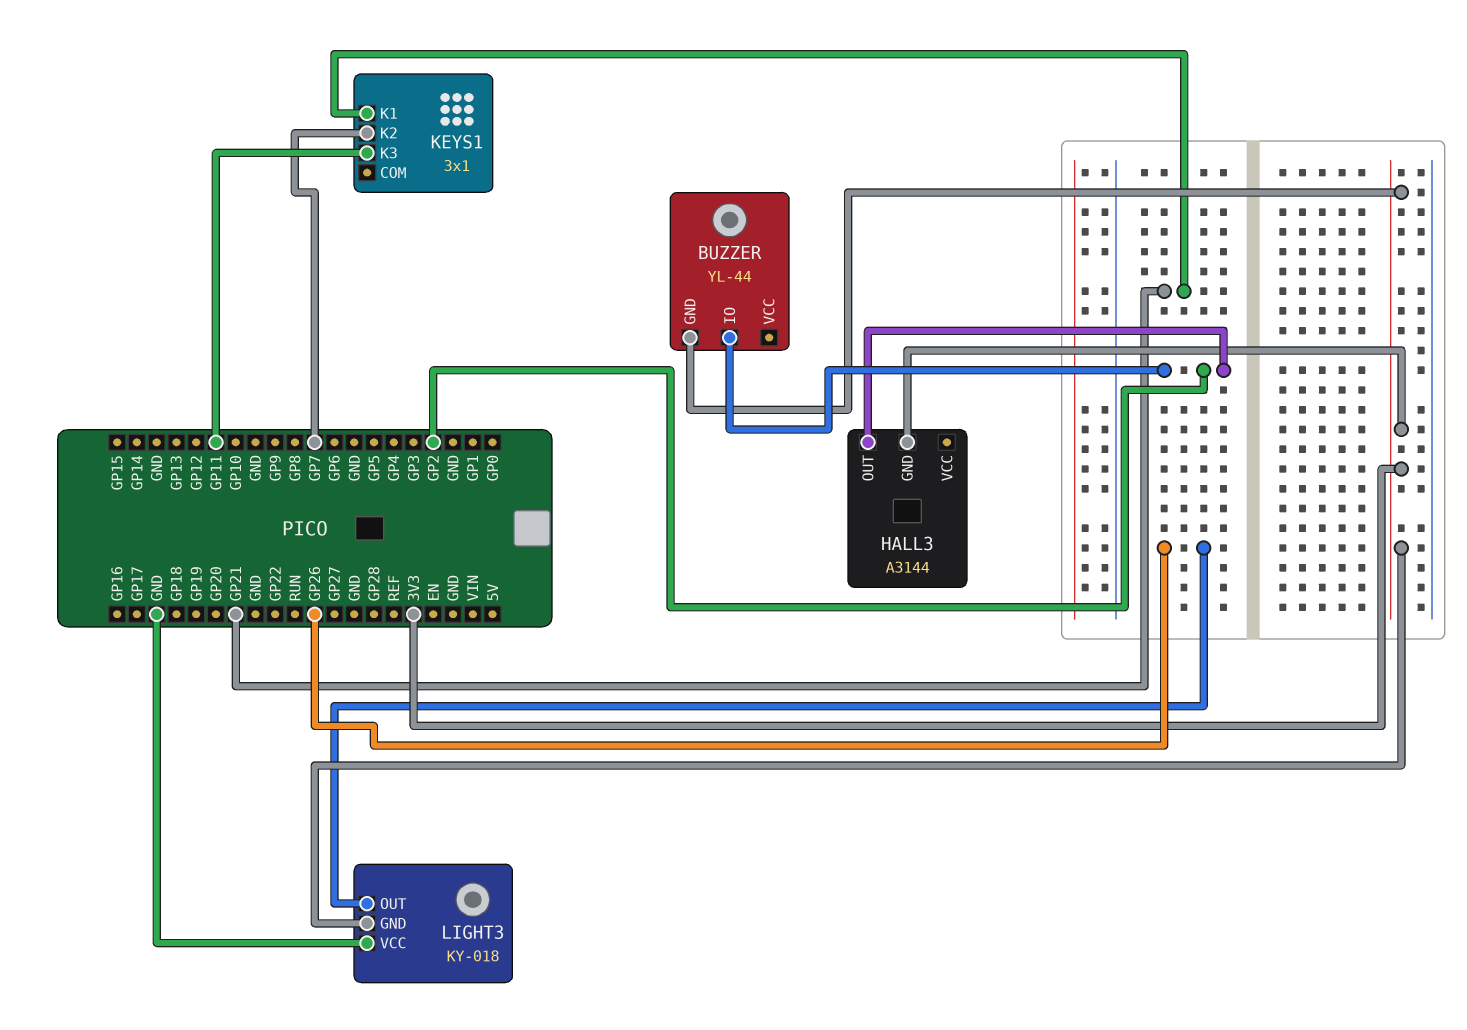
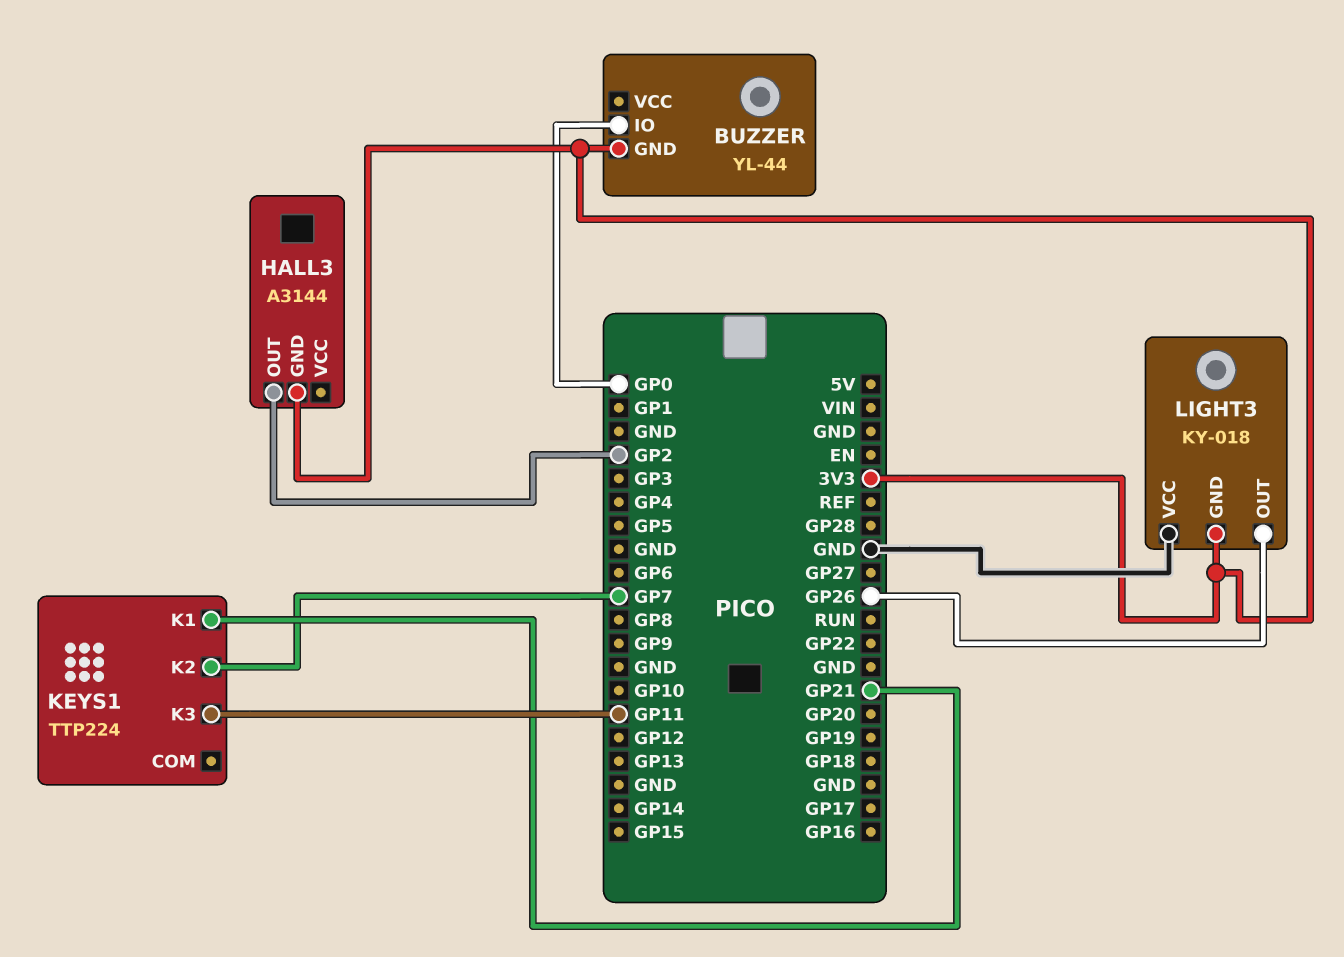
BUZZER pin IO: GP2 -> GP0
KEYS1: 3x1 -> TTP224

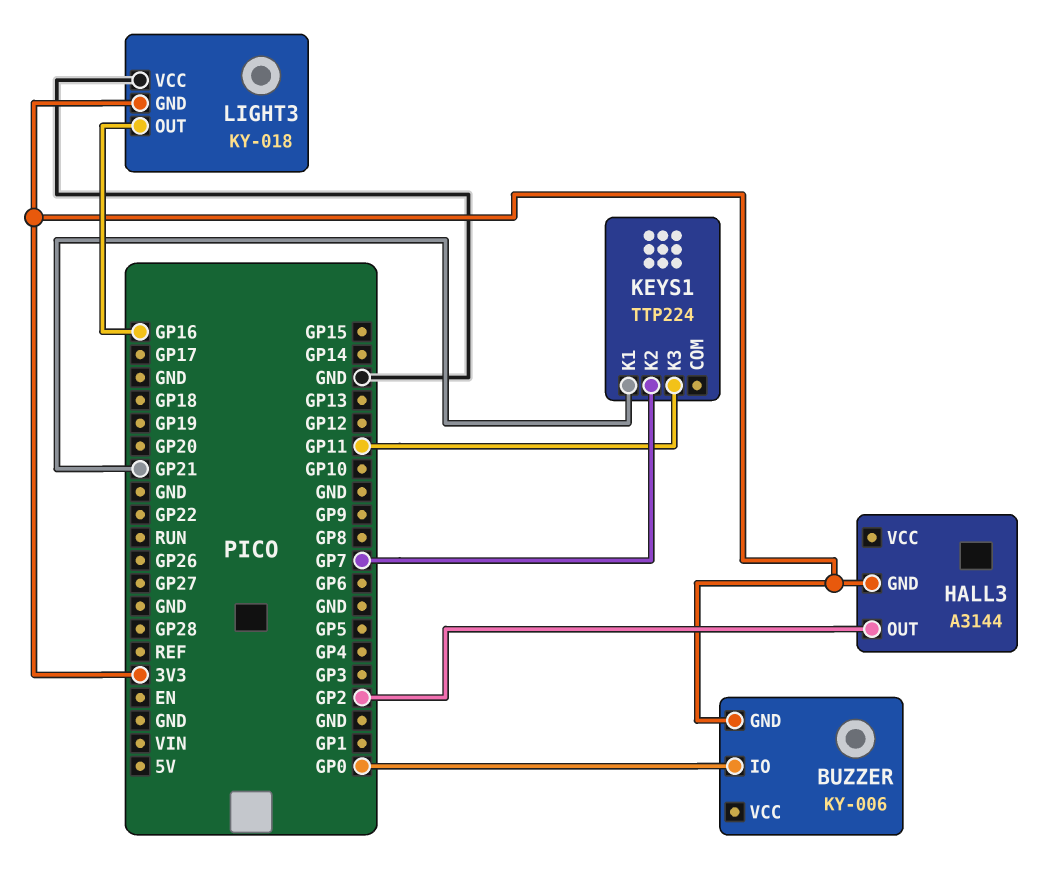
BUZZER: YL-44 -> KY-006
LIGHT3 pin OUT: GP26 -> GP16

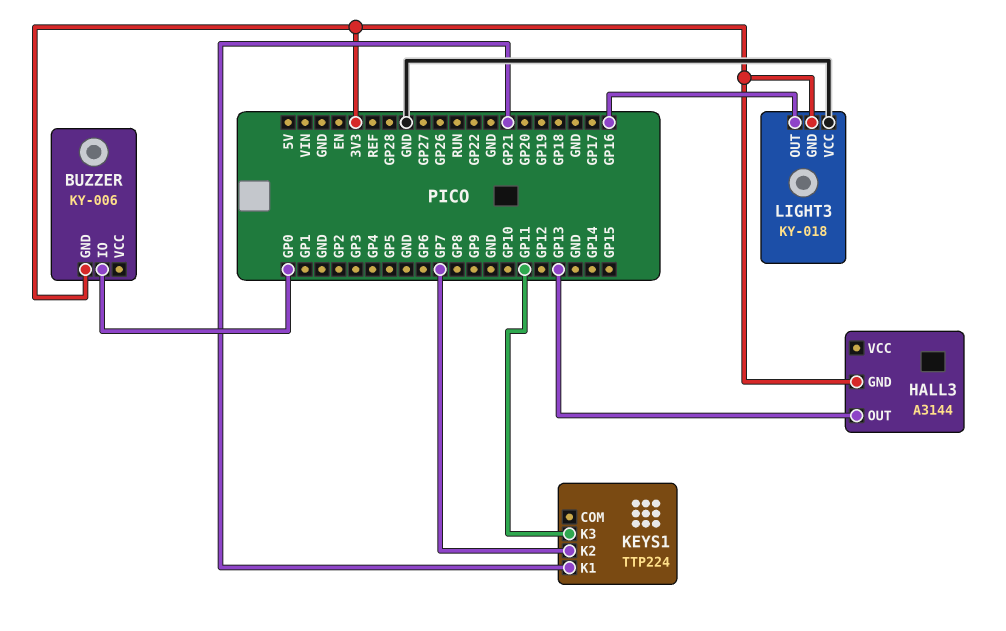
HALL3 pin OUT: GP2 -> GP13

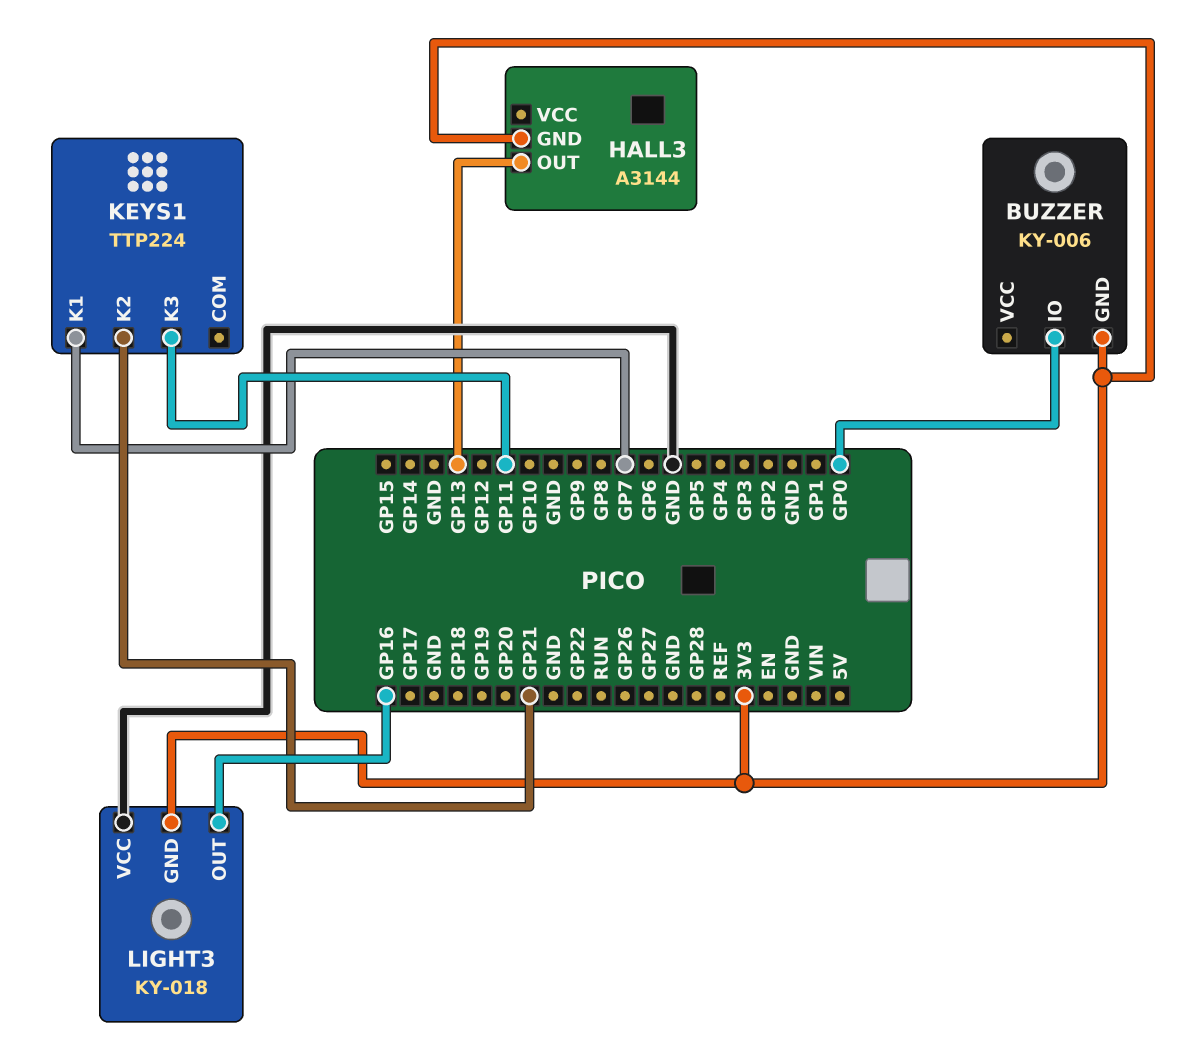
KEYS1 pin K1: GP21 -> GP7
KEYS1 pin K2: GP7 -> GP21

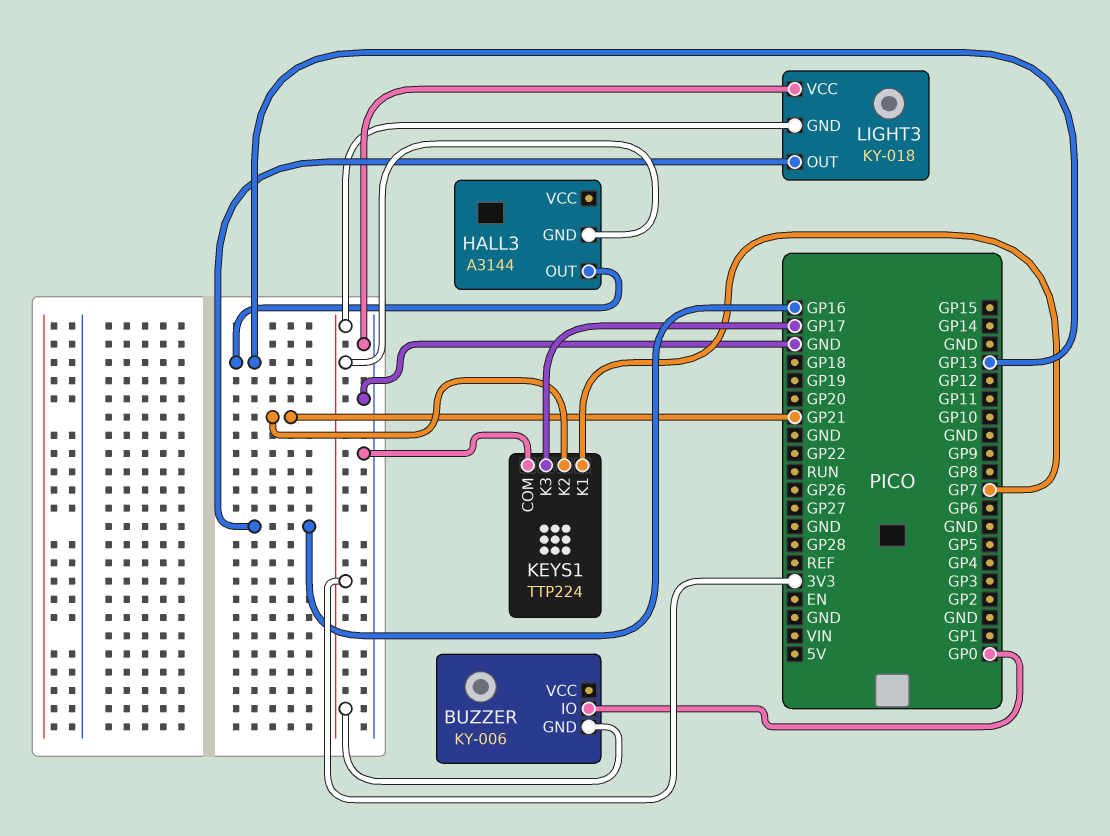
KEYS1 pin COM: none -> GND
KEYS1 pin K3: GP11 -> GP17

